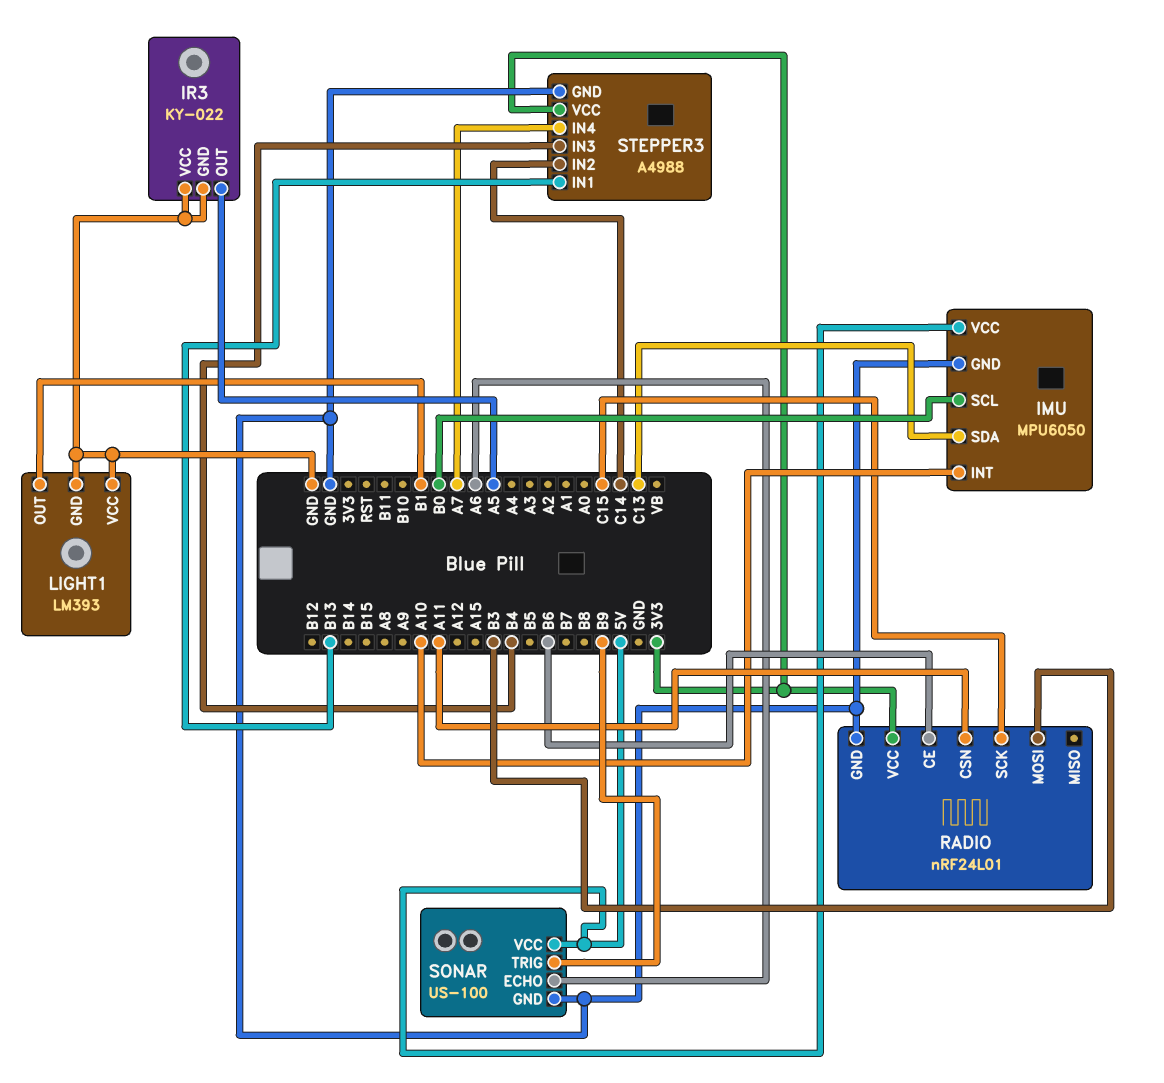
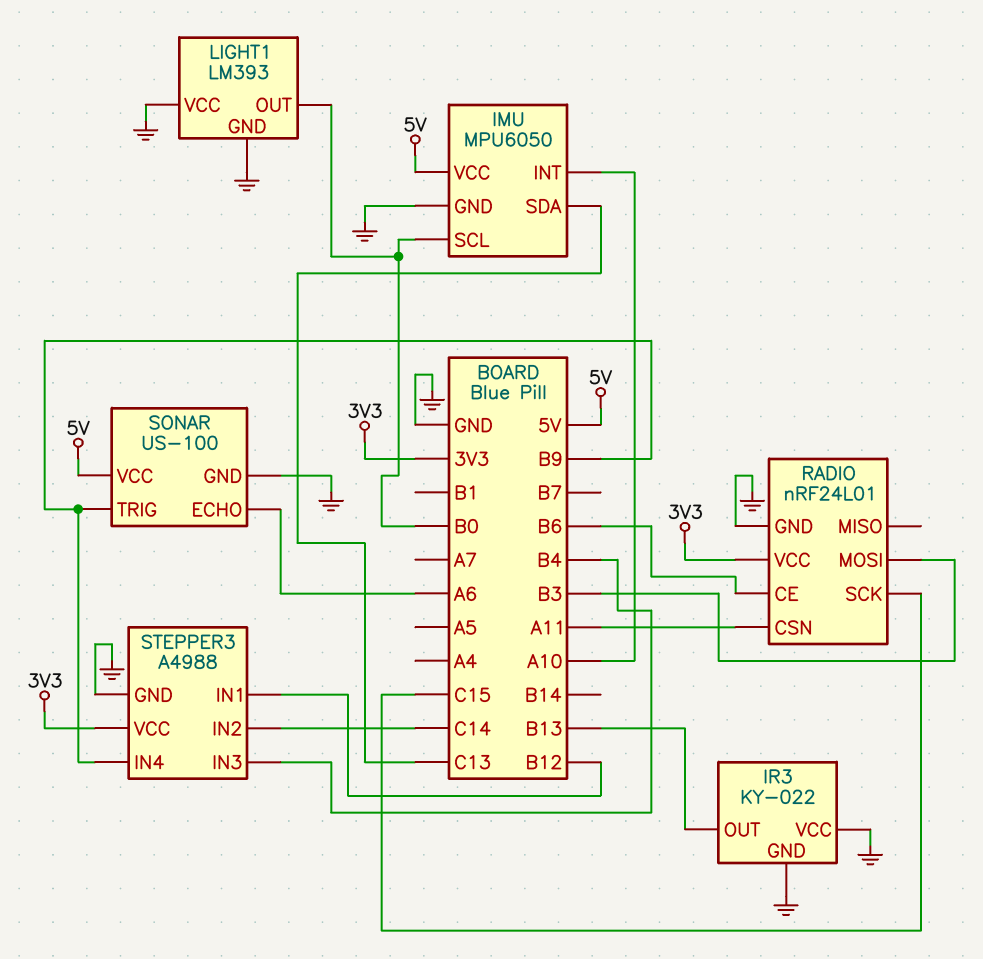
IR3 pin OUT: A5 -> B13
LIGHT1 pin OUT: B1 -> B0
STEPPER3 pin IN1: B13 -> B12
STEPPER3 pin IN4: A7 -> B9

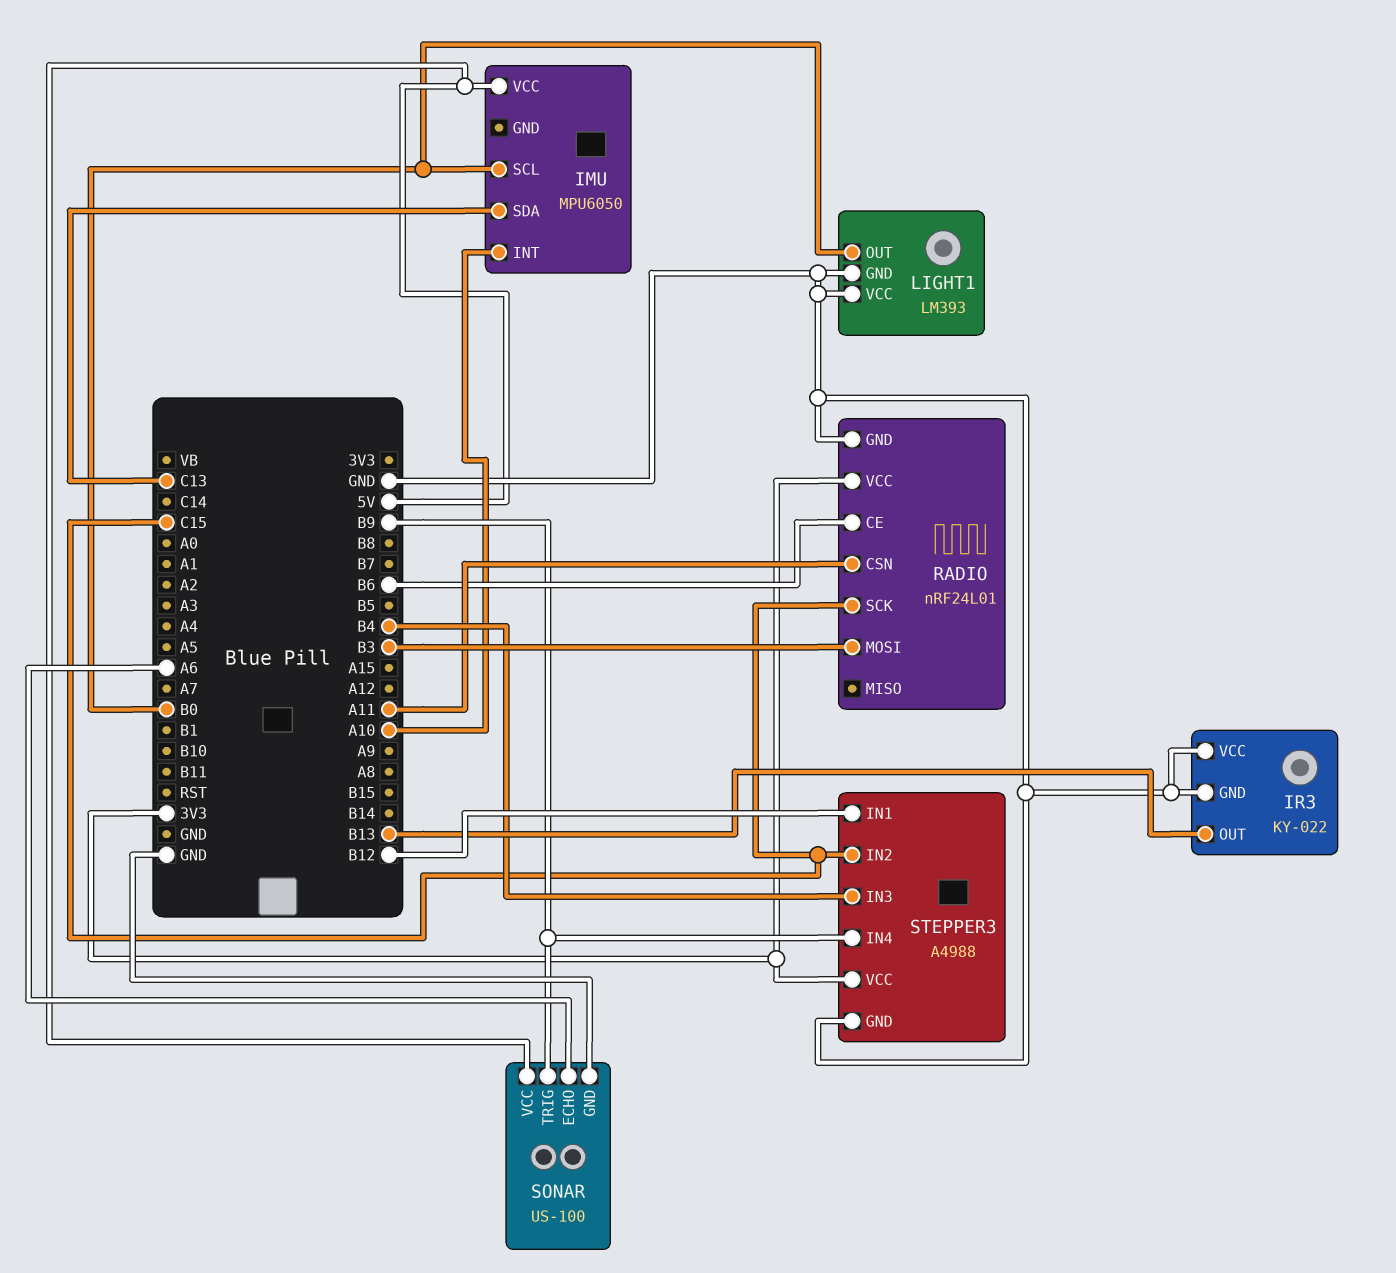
IMU pin GND: GND -> none
STEPPER3 pin IN2: C14 -> C15

